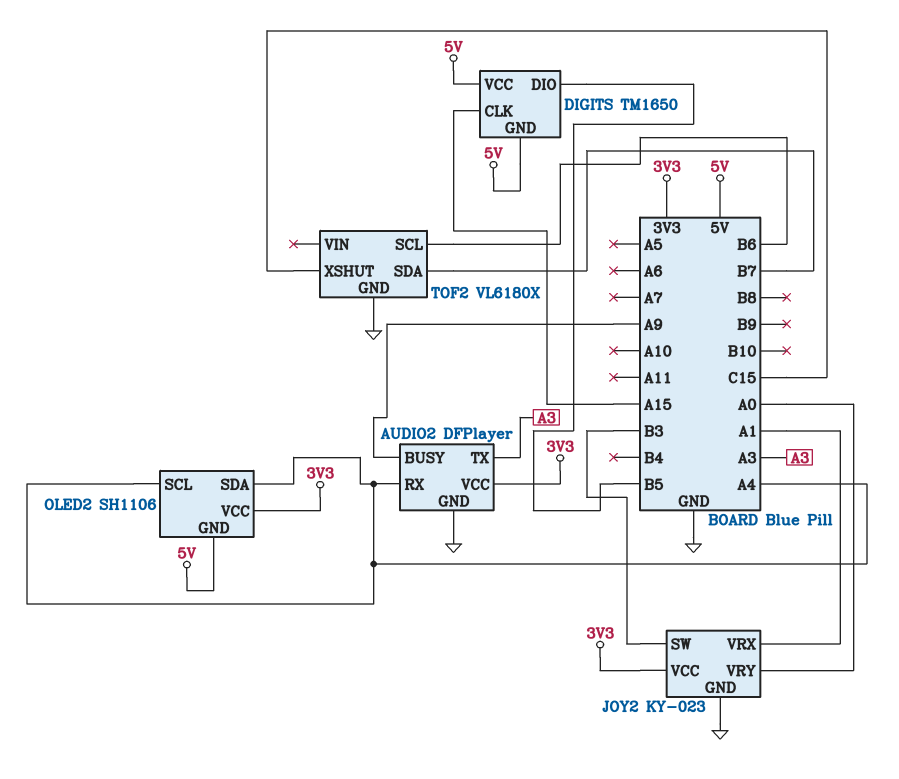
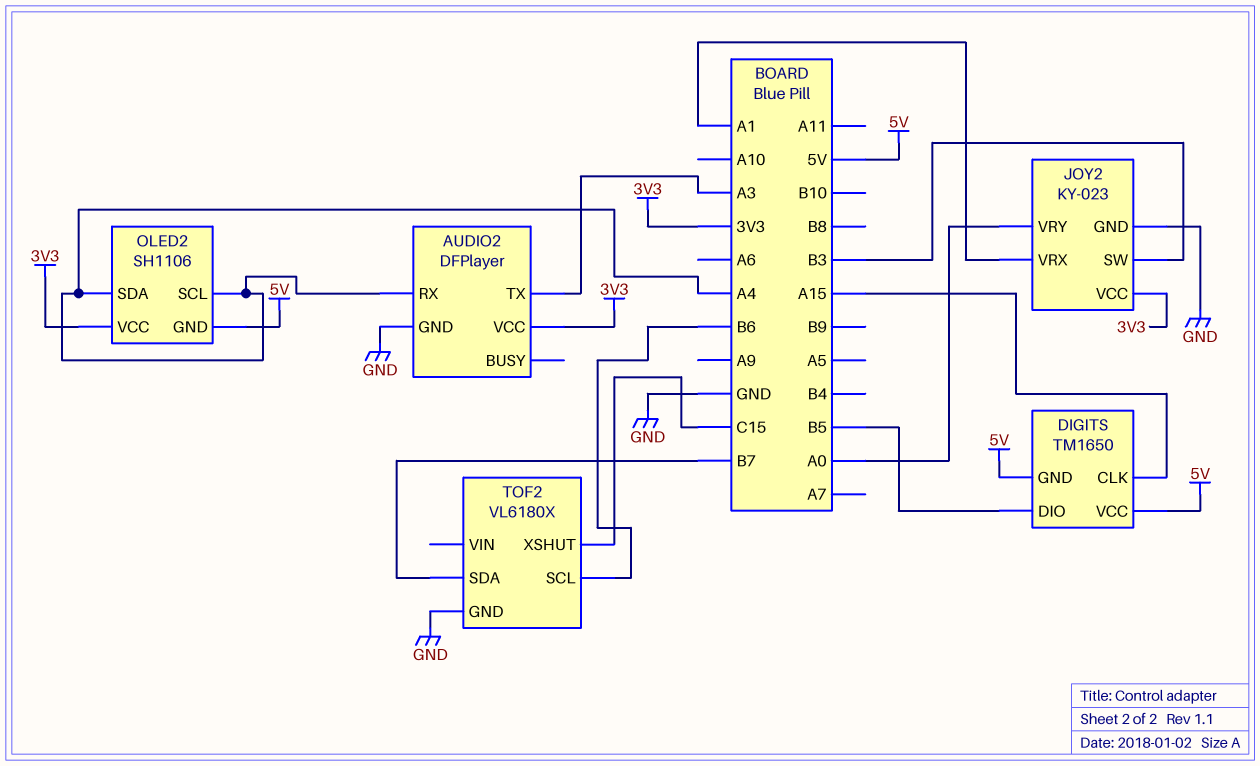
AUDIO2 pin BUSY: A9 -> none

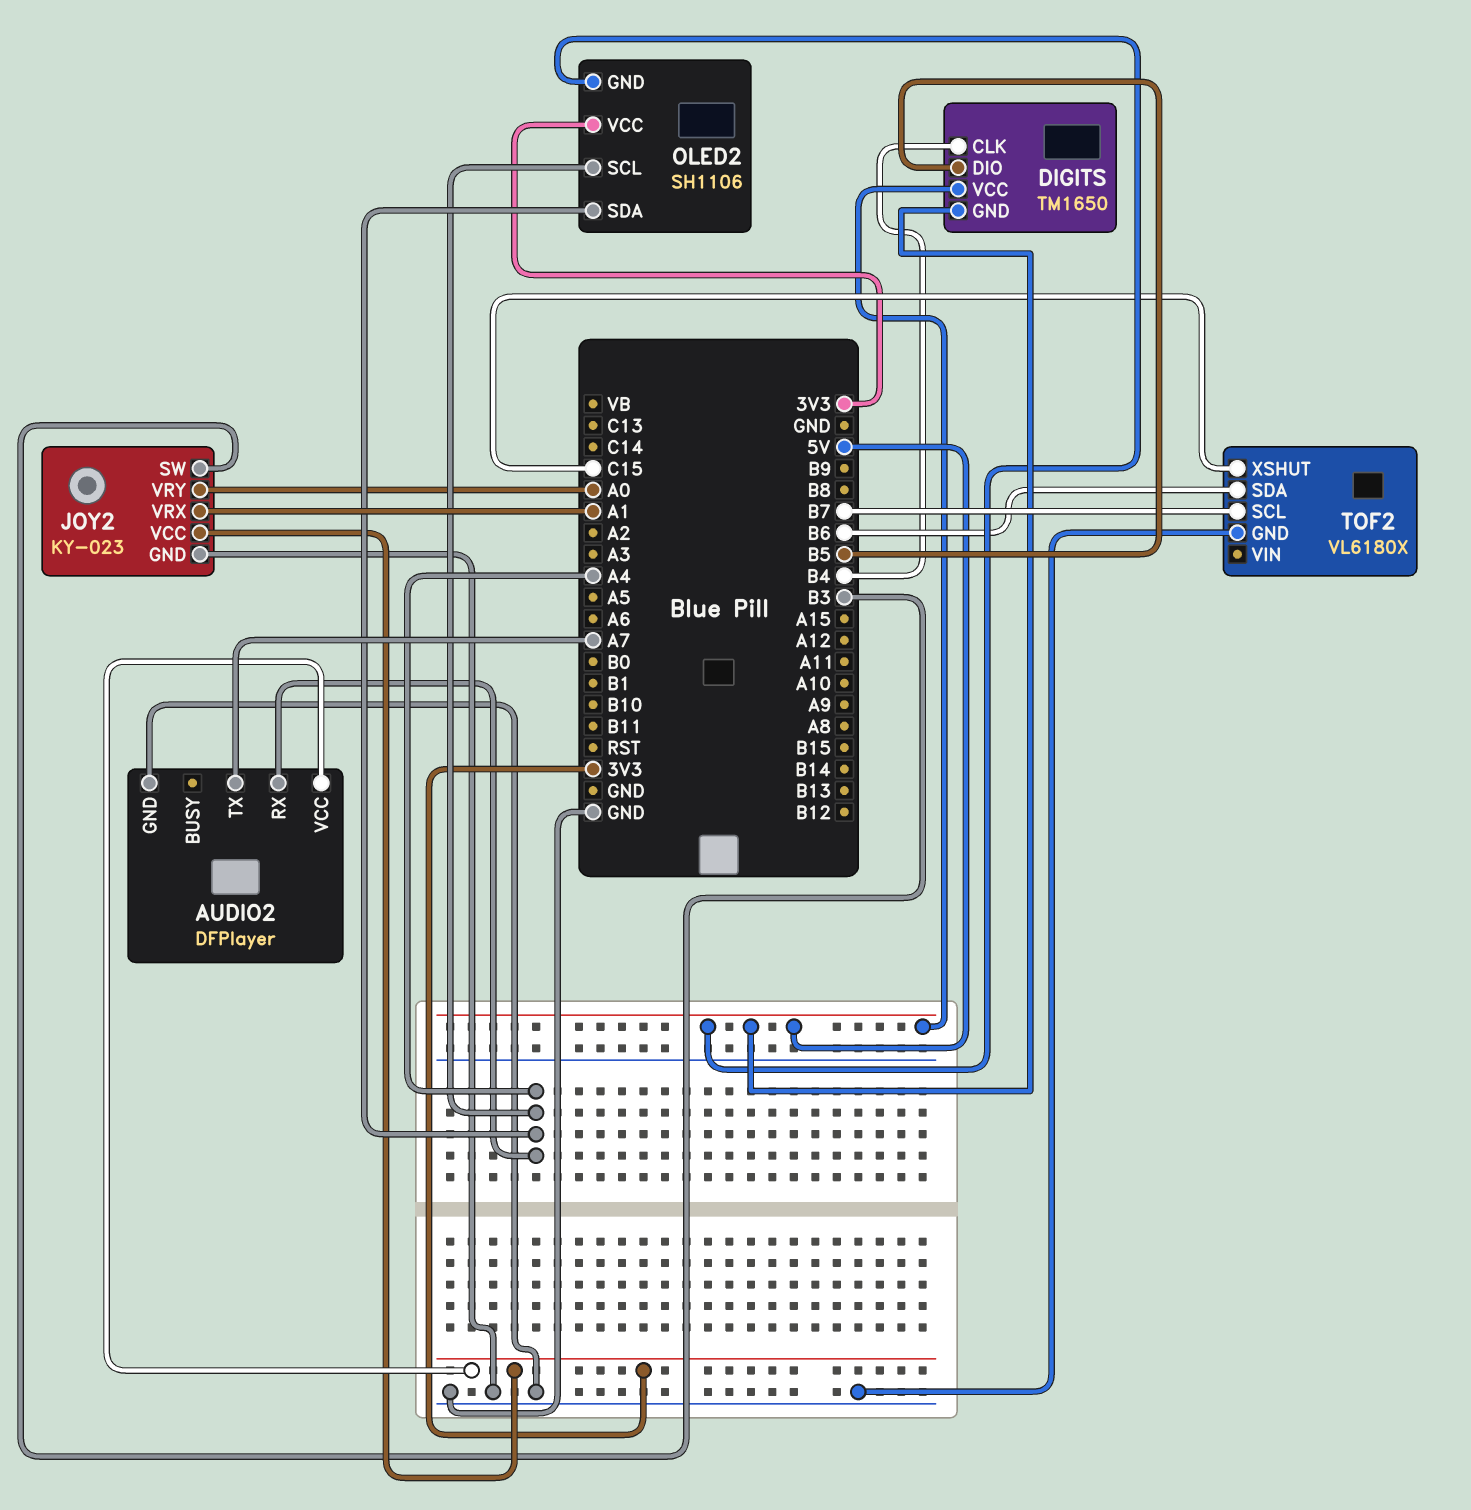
AUDIO2 pin TX: A3 -> A7
DIGITS pin CLK: A15 -> B4
TOF2 pin SCL: B6 -> B7
TOF2 pin SDA: B7 -> B6

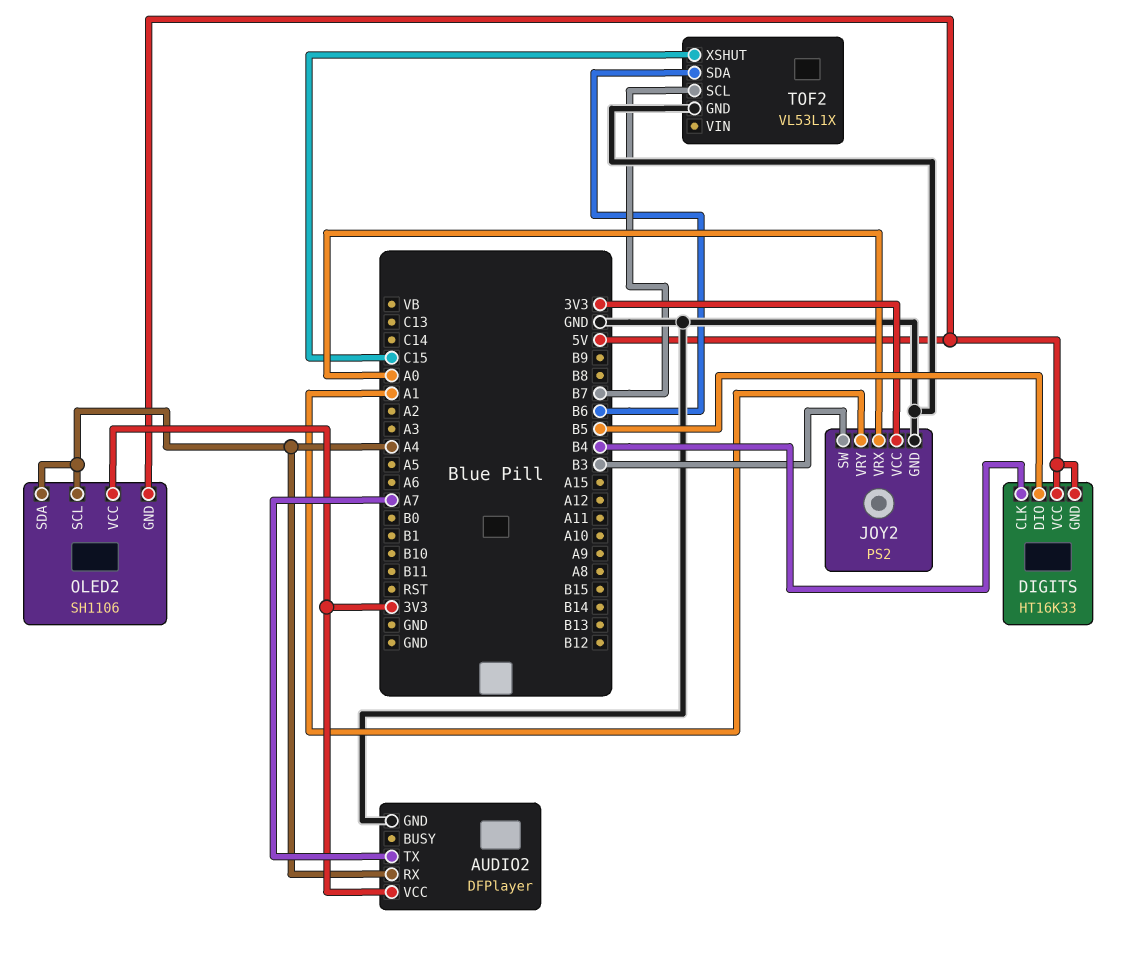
DIGITS: TM1650 -> HT16K33
JOY2: KY-023 -> PS2
JOY2 pin VRX: A1 -> A0
JOY2 pin VRY: A0 -> A1
TOF2: VL6180X -> VL53L1X

